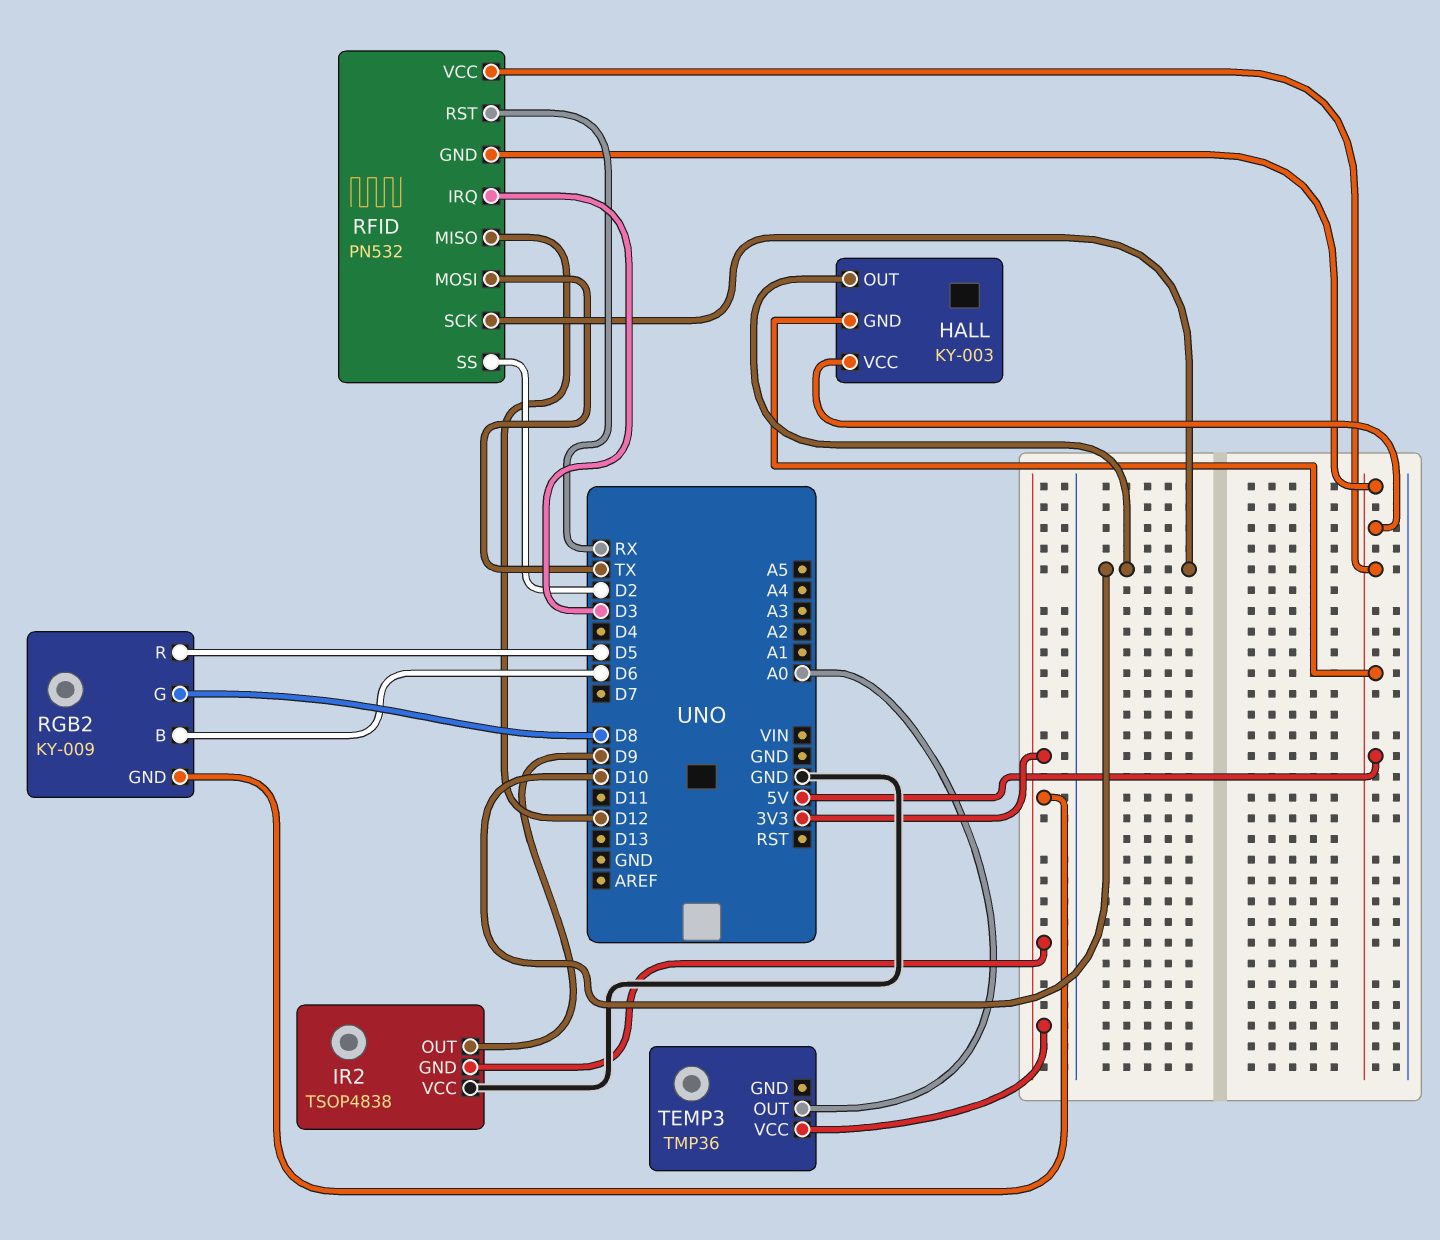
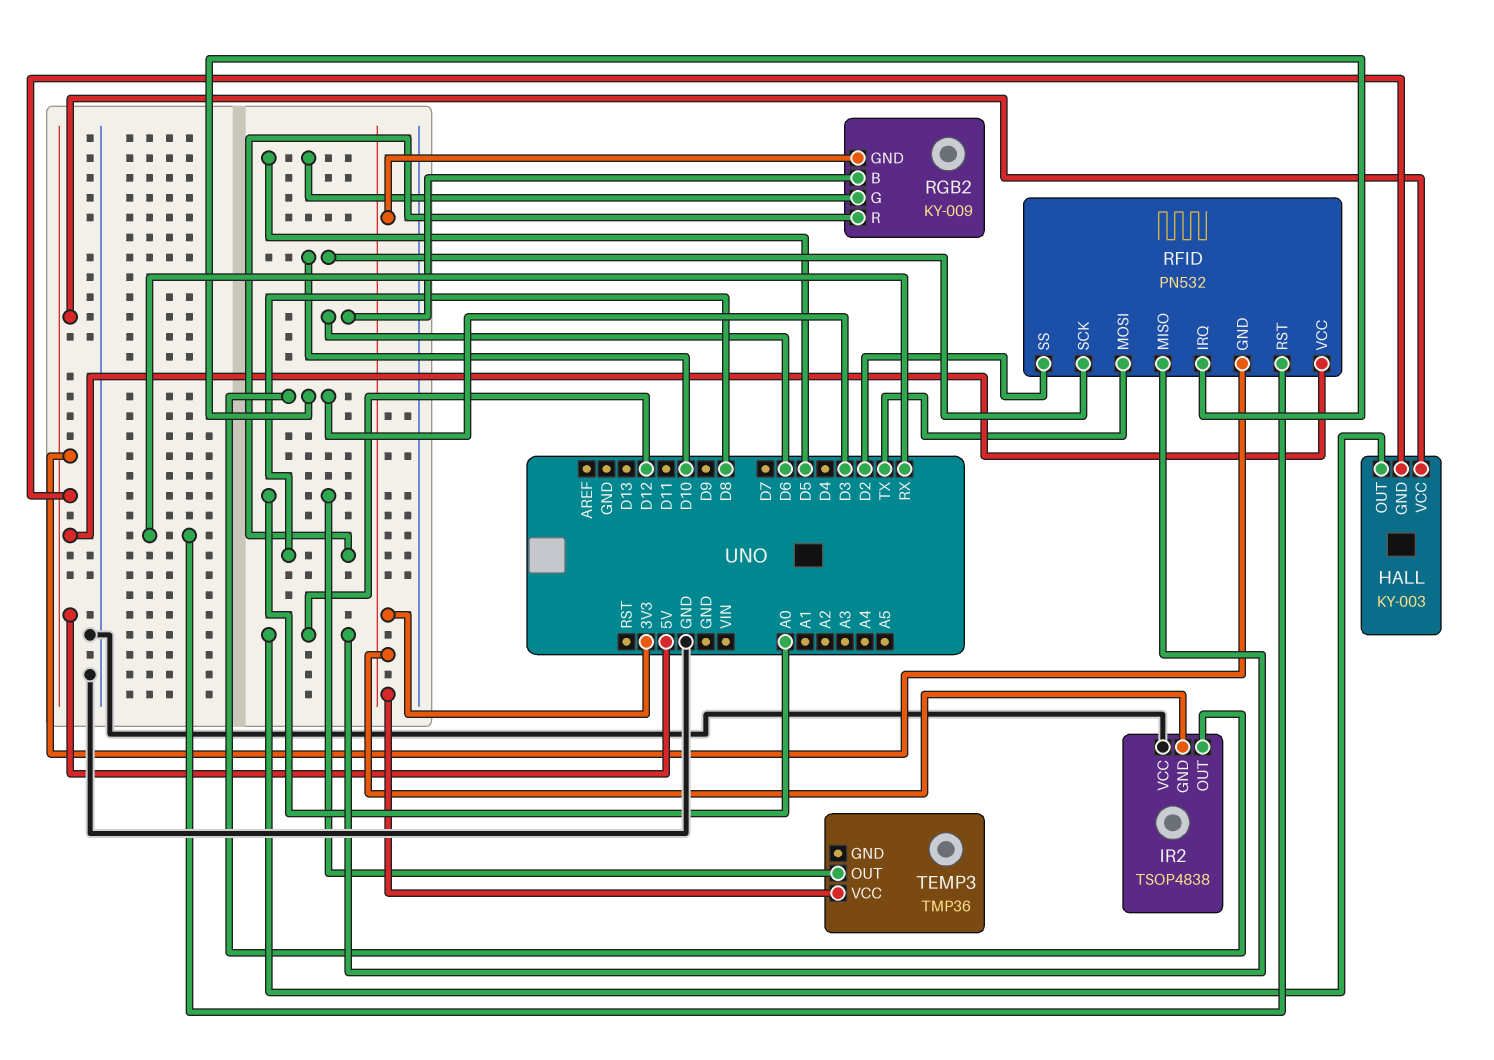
HALL pin OUT: D10 -> D12
IR2 pin OUT: D9 -> D3
RGB2 pin G: D8 -> D5
RGB2 pin R: D5 -> D8

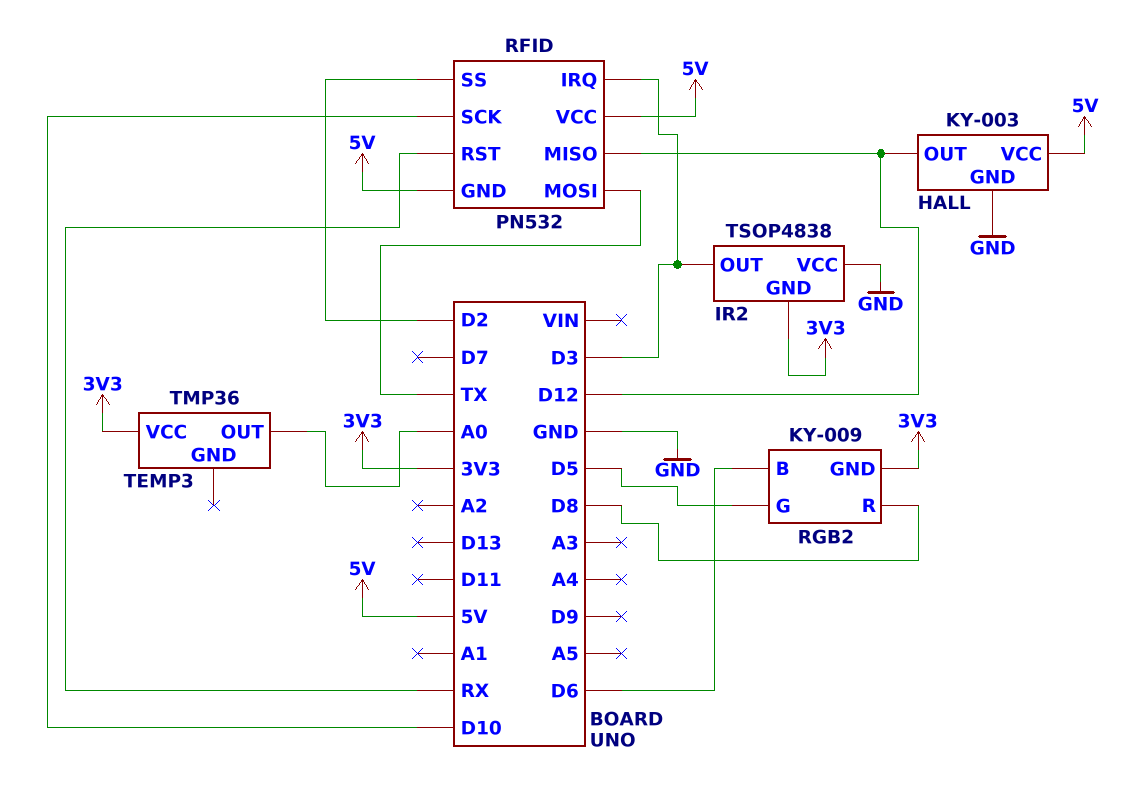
HALL pin GND: 5V -> GND

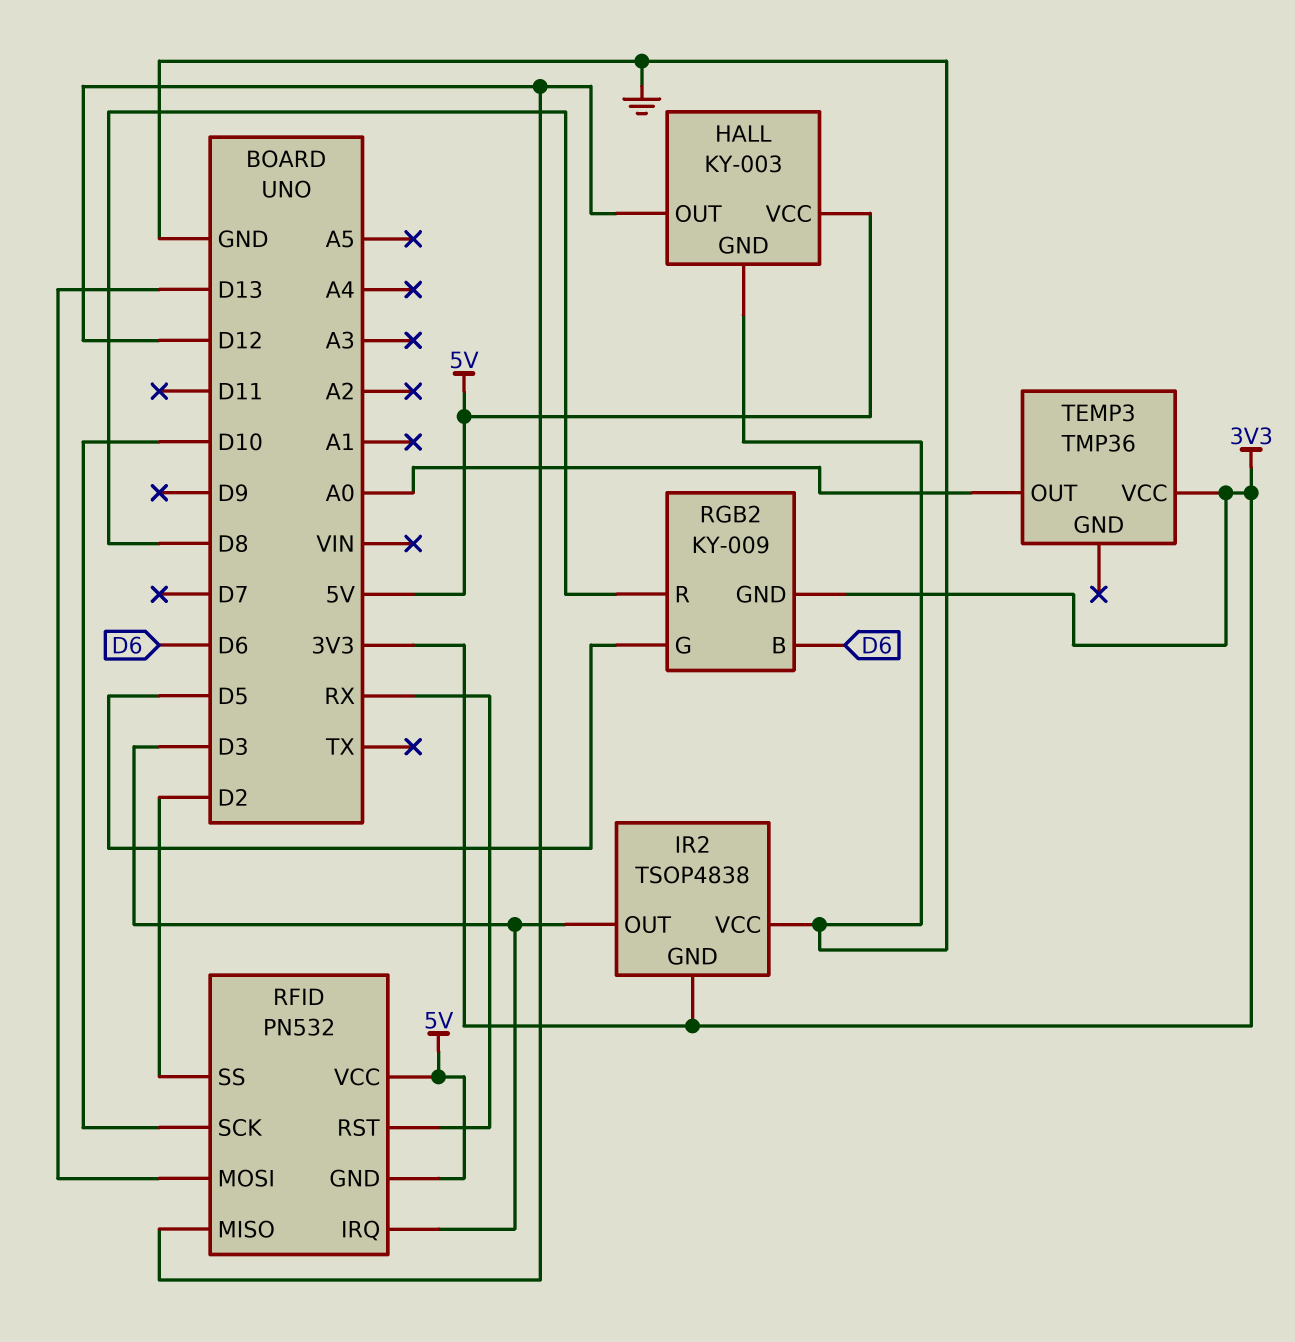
RFID pin MOSI: TX -> D13

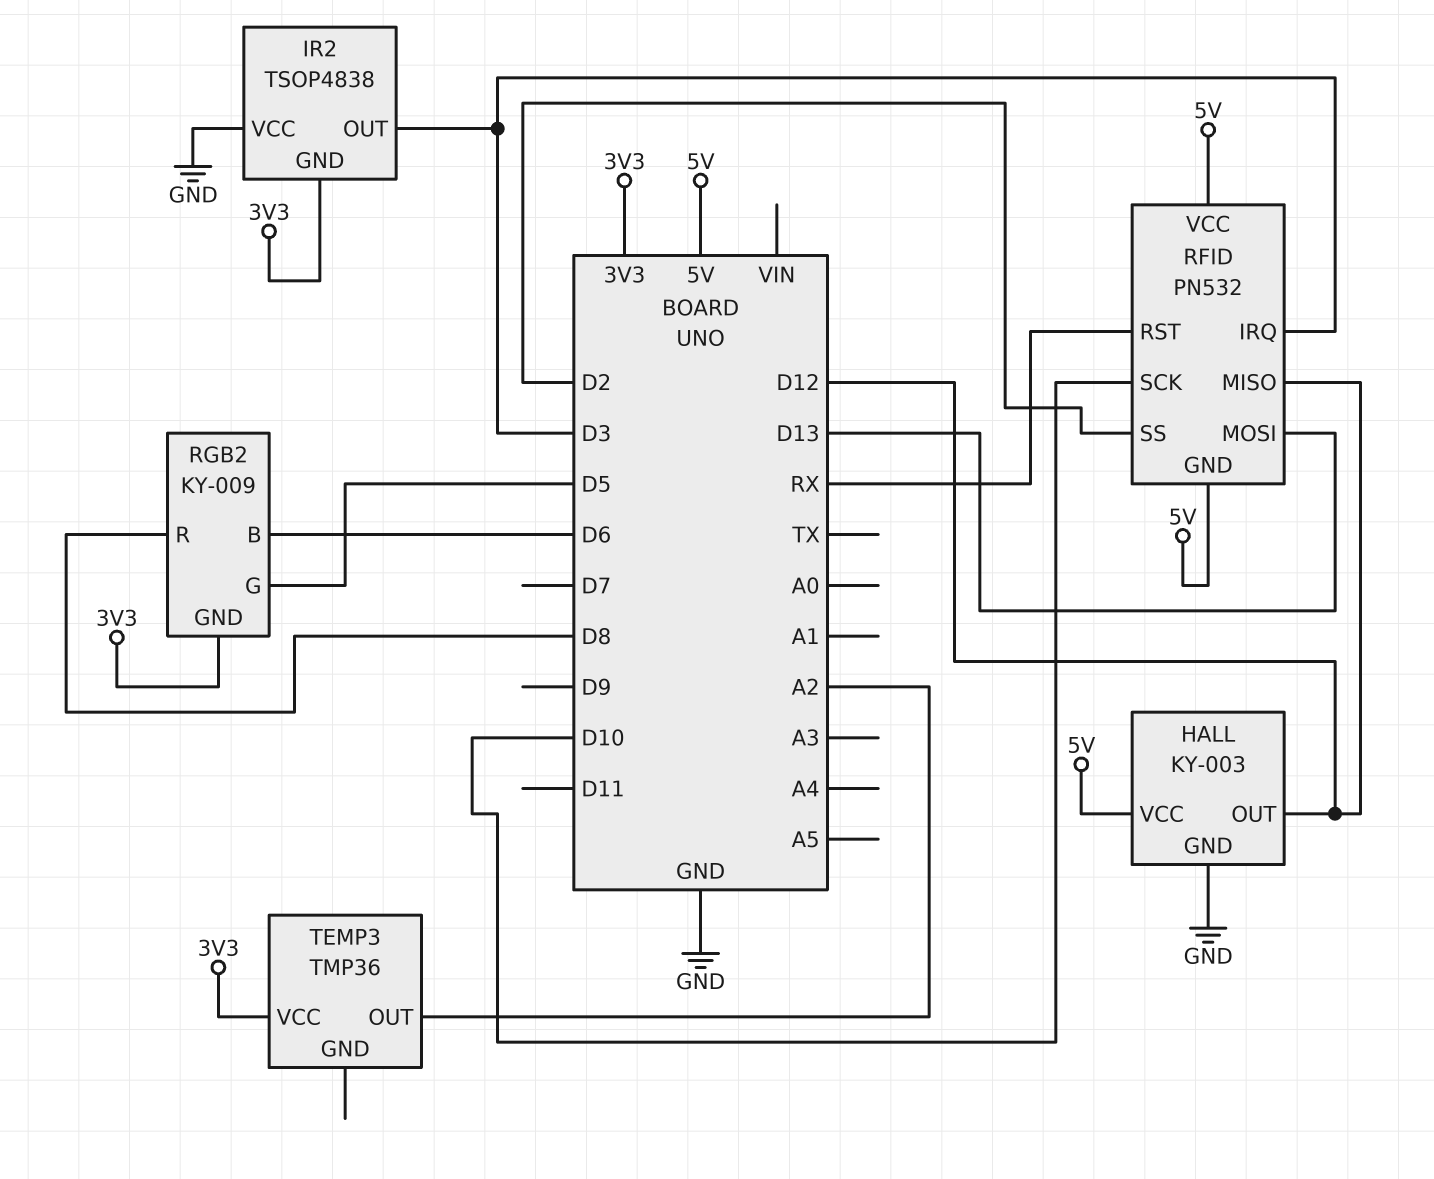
TEMP3 pin OUT: A0 -> A2

